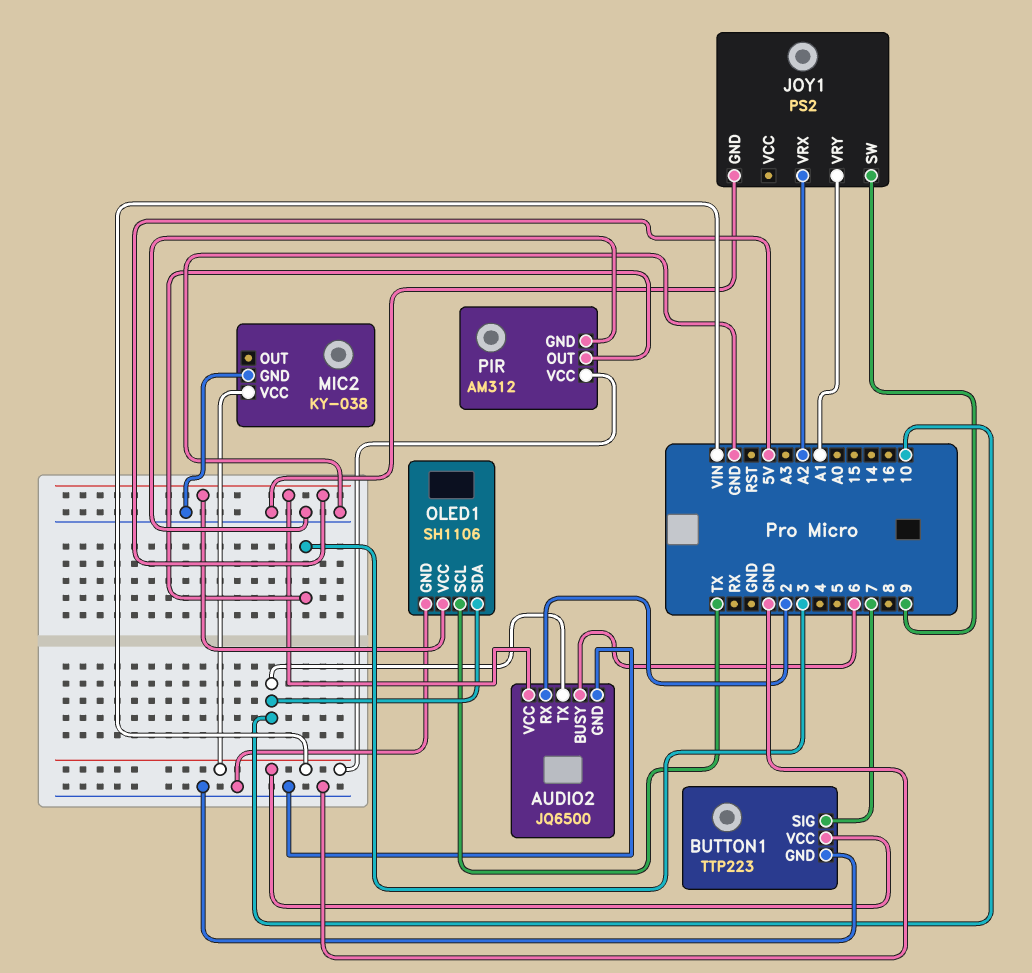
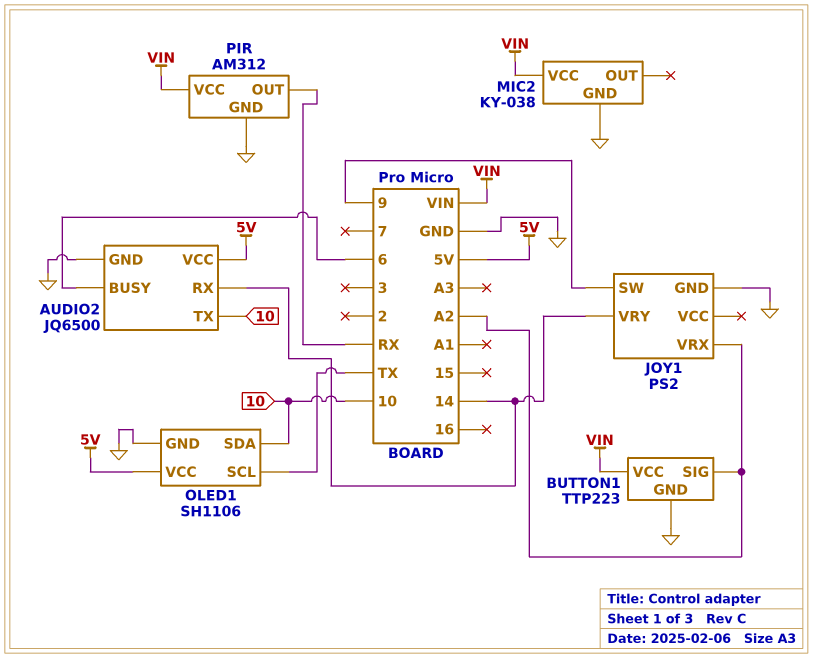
AUDIO2 pin RX: 2 -> 14
BUTTON1 pin SIG: 7 -> A2
JOY1 pin VRY: A1 -> 14
PIR pin OUT: 3 -> RX

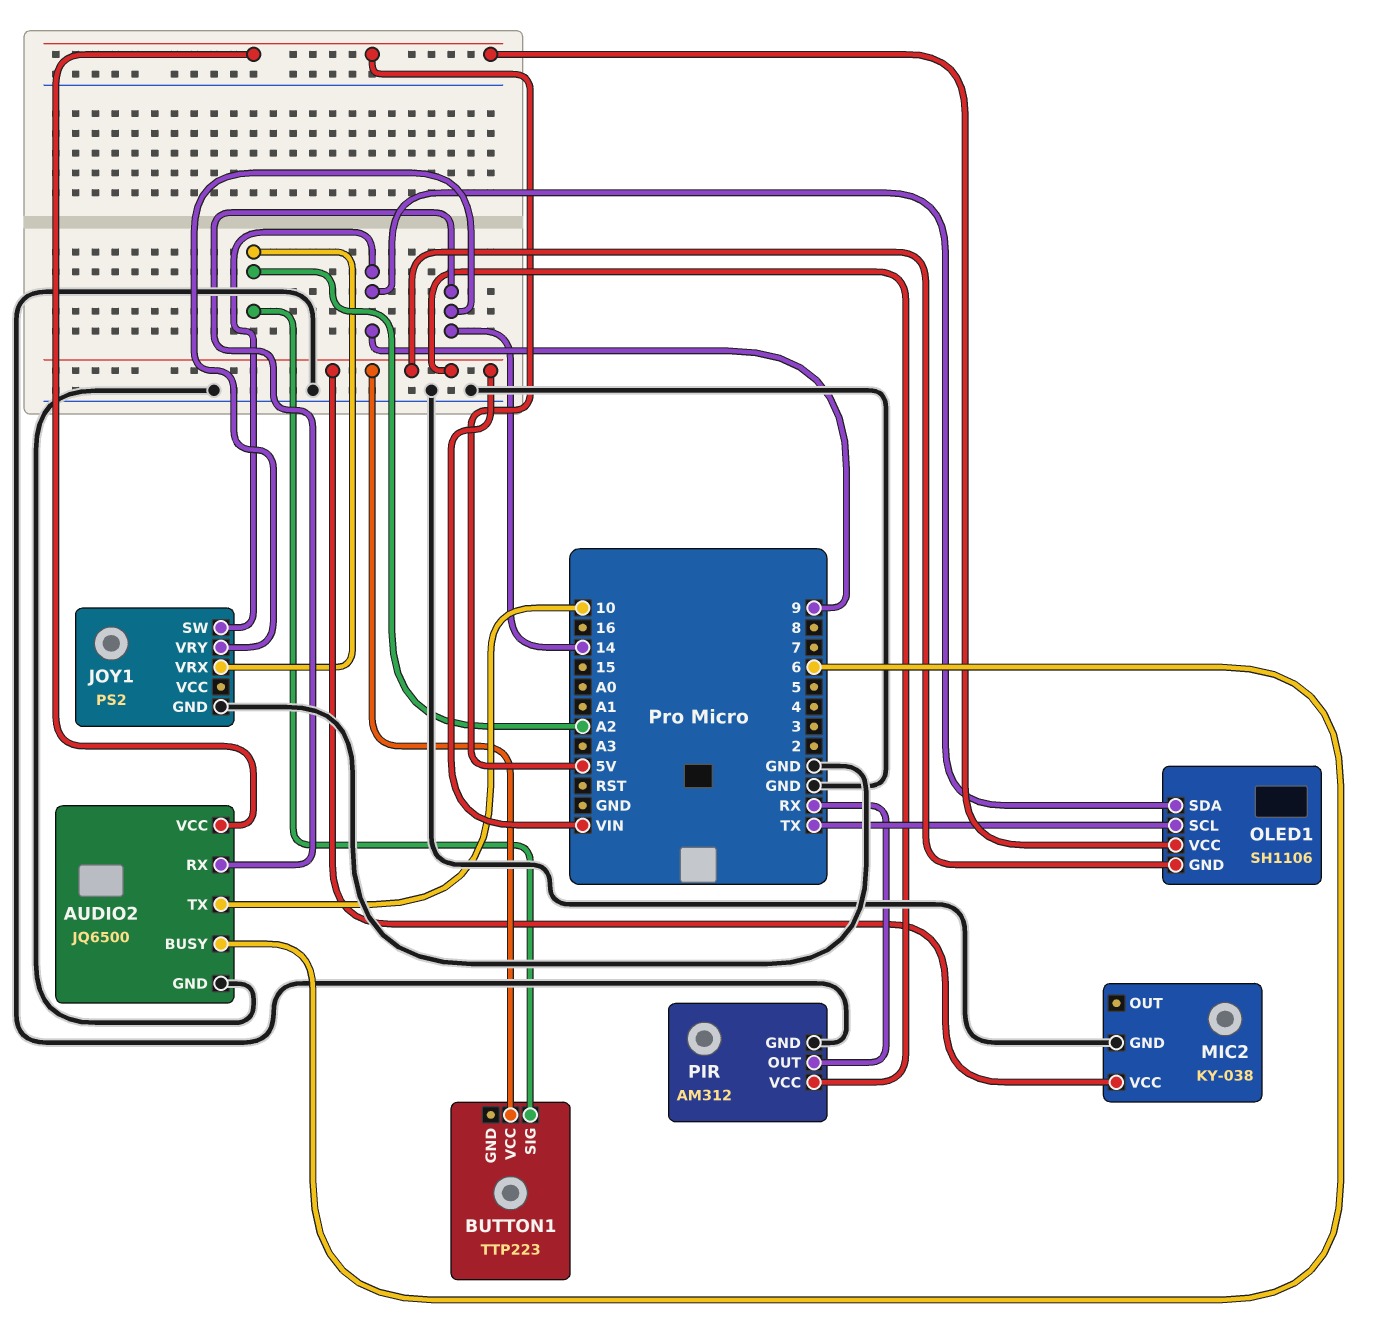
BUTTON1 pin GND: GND -> none
OLED1 pin GND: GND -> VIN
OLED1 pin SDA: 10 -> 9

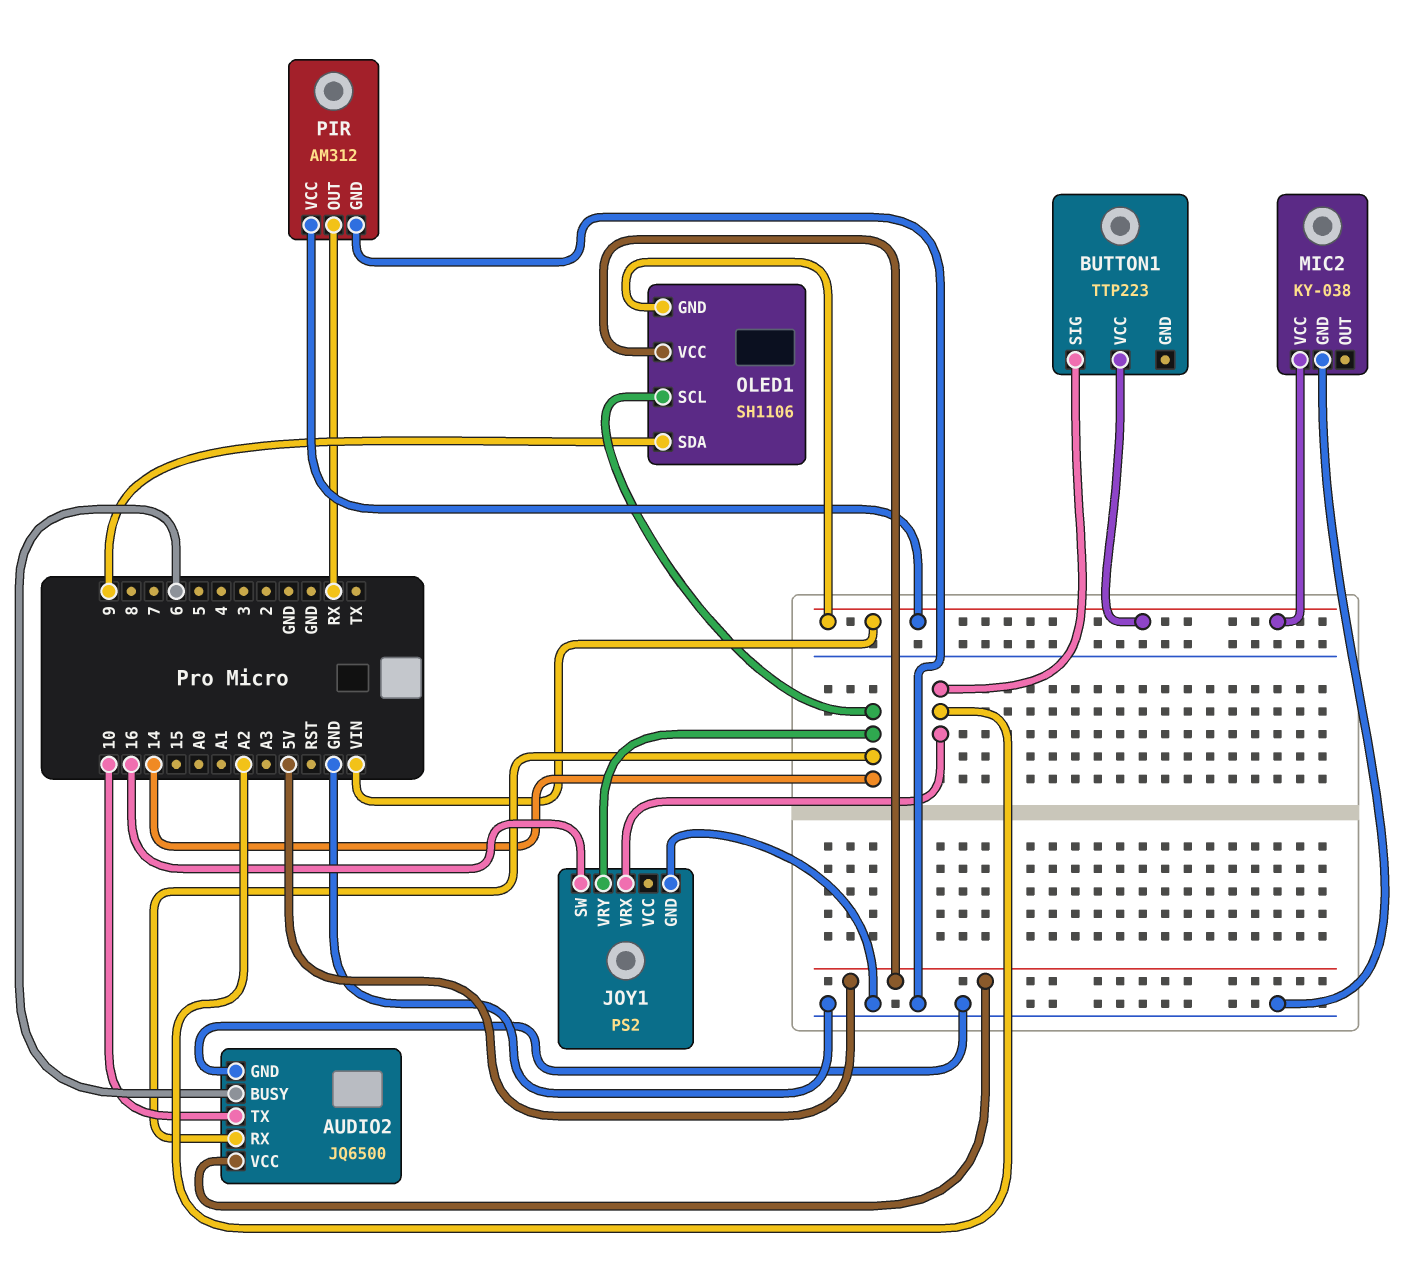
JOY1 pin SW: 9 -> 16
OLED1 pin SCL: TX -> 14

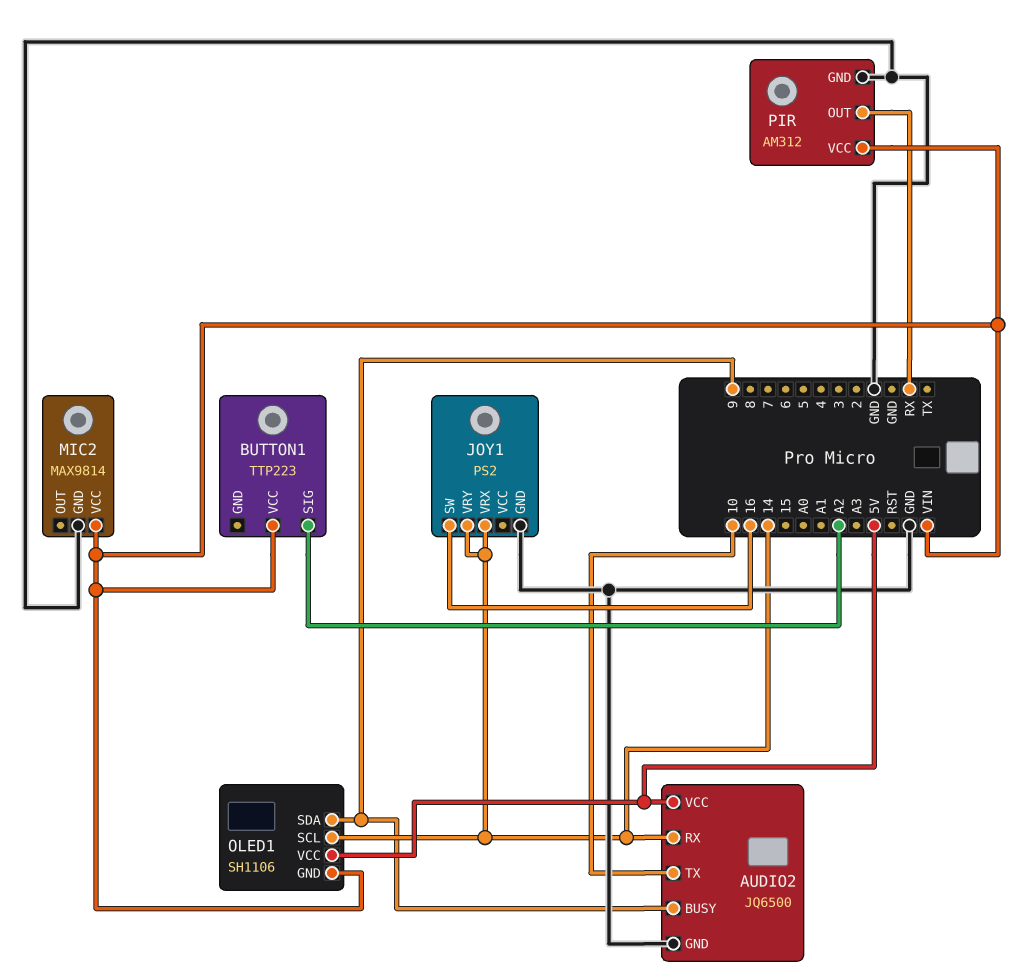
AUDIO2 pin BUSY: 6 -> 9
JOY1 pin VRX: A2 -> 14
MIC2: KY-038 -> MAX9814

